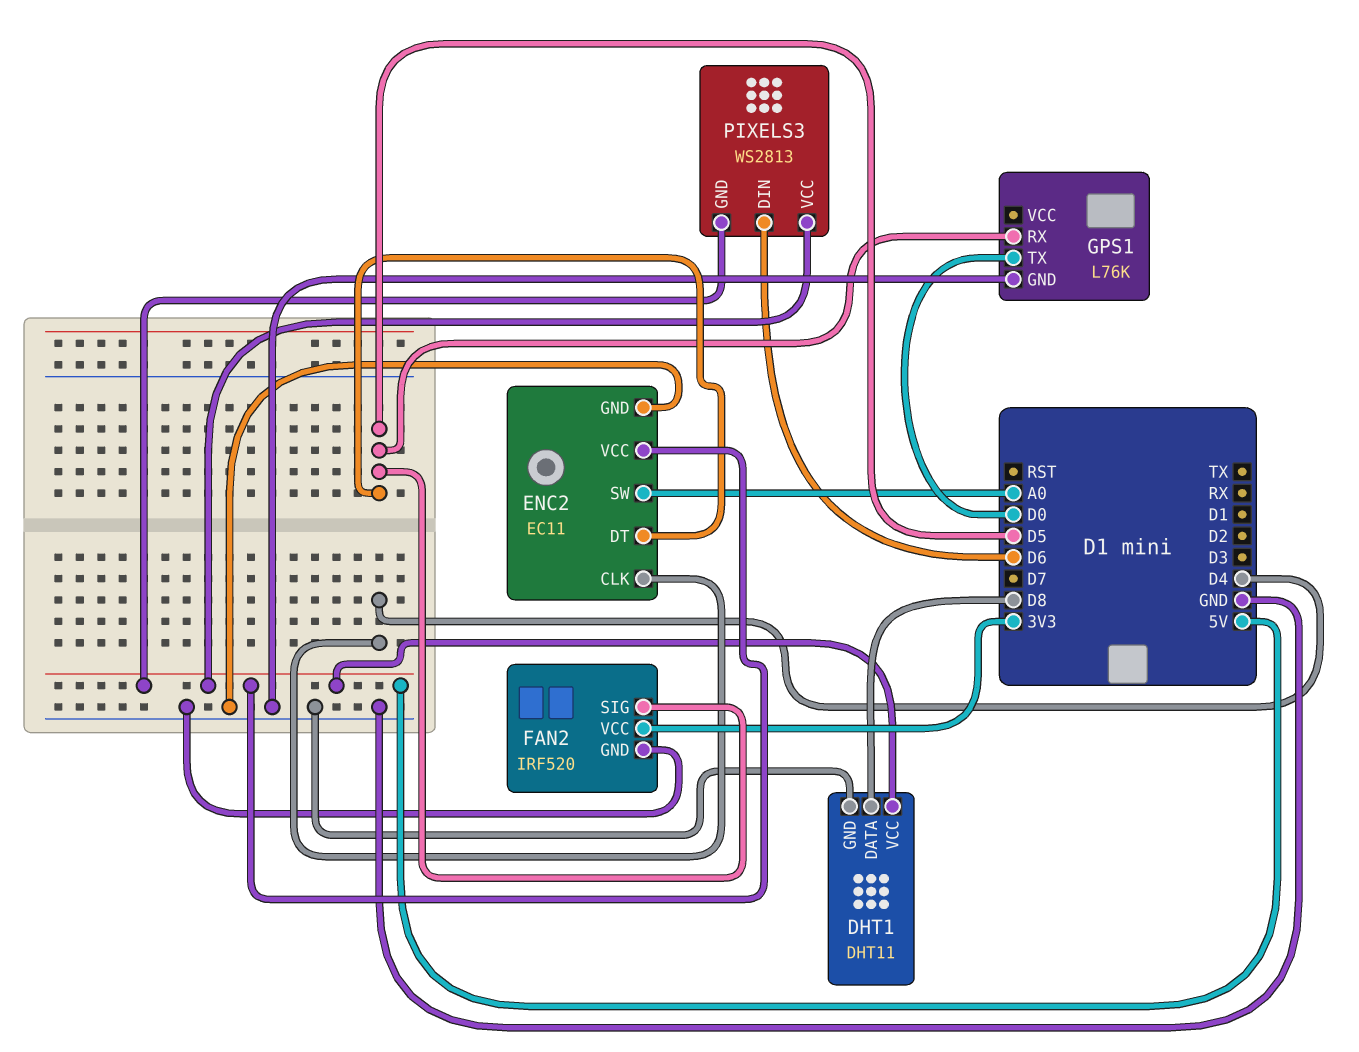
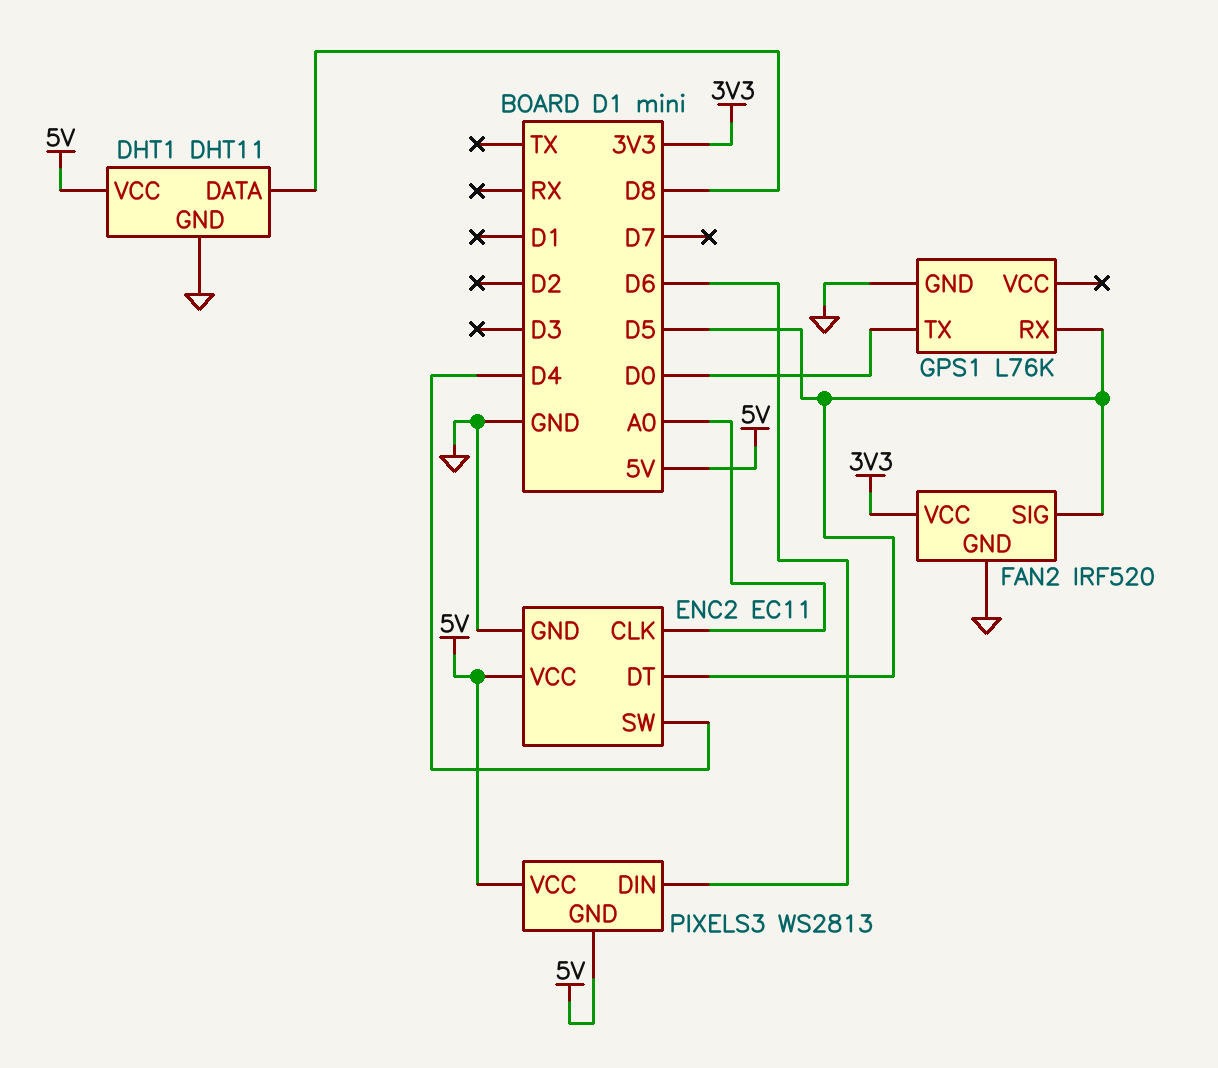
ENC2 pin CLK: D4 -> A0
ENC2 pin SW: A0 -> D4

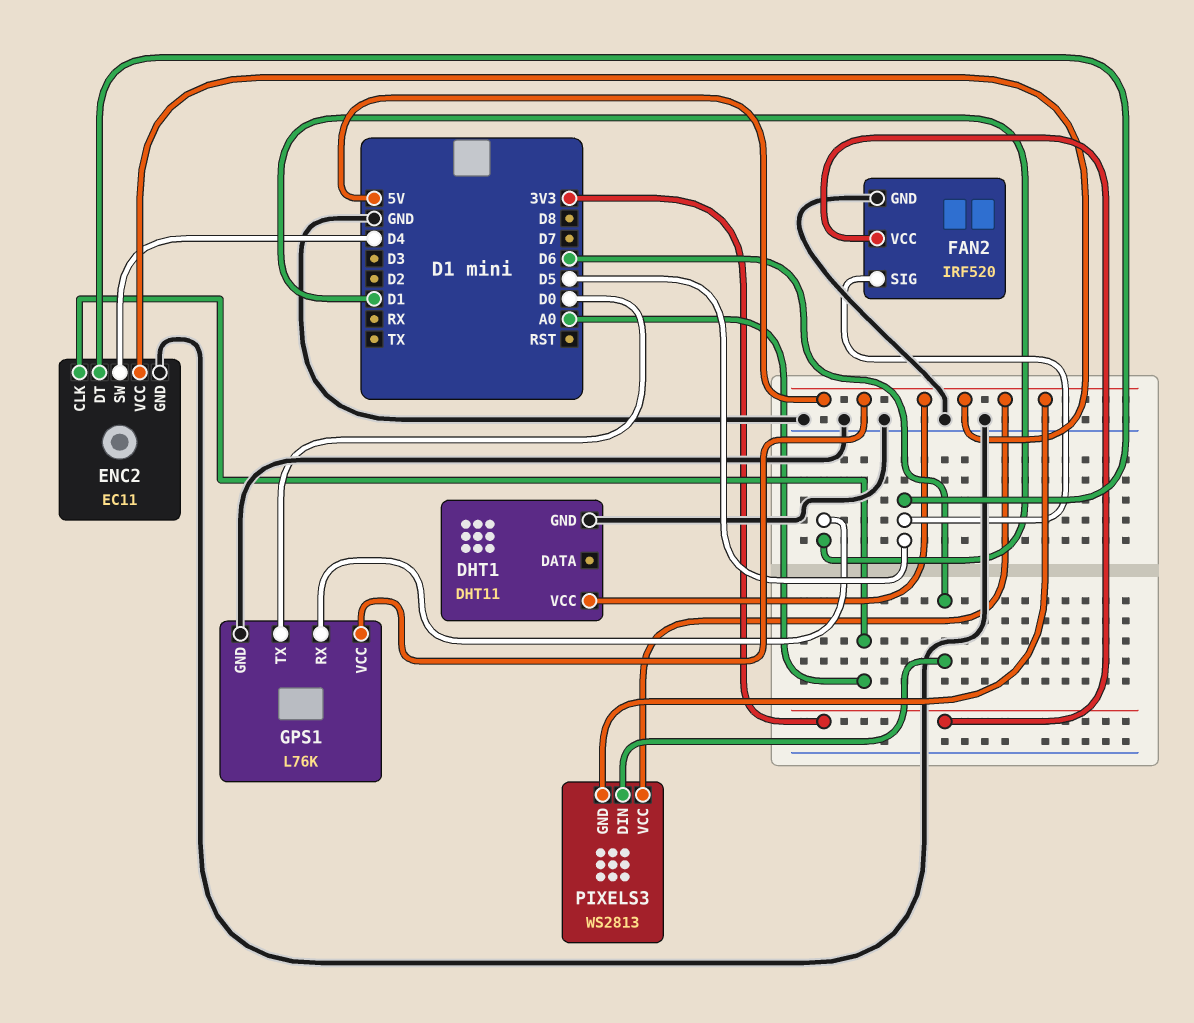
DHT1 pin DATA: D8 -> none
GPS1 pin RX: D5 -> D1
GPS1 pin VCC: none -> 5V

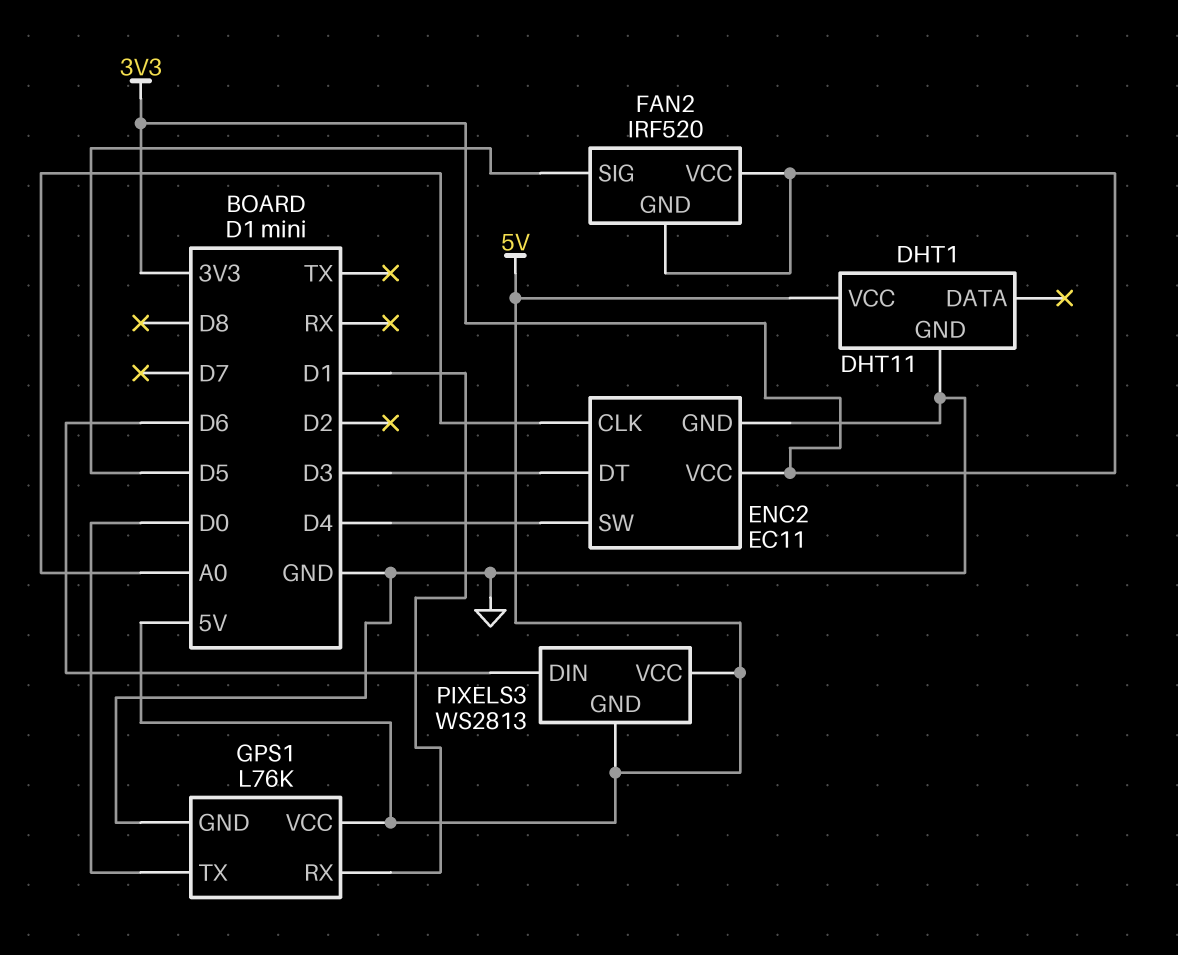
ENC2 pin DT: D5 -> D3
ENC2 pin VCC: 5V -> 3V3
FAN2 pin GND: GND -> 3V3

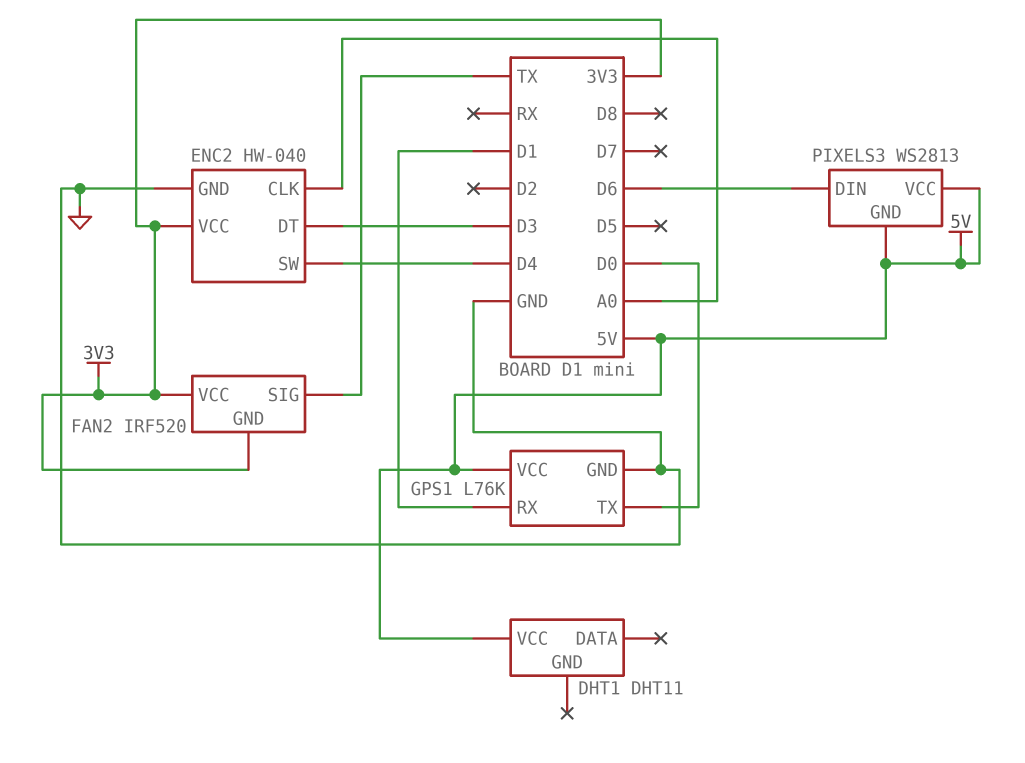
DHT1 pin GND: GND -> none
ENC2: EC11 -> HW-040
FAN2 pin SIG: D5 -> TX

